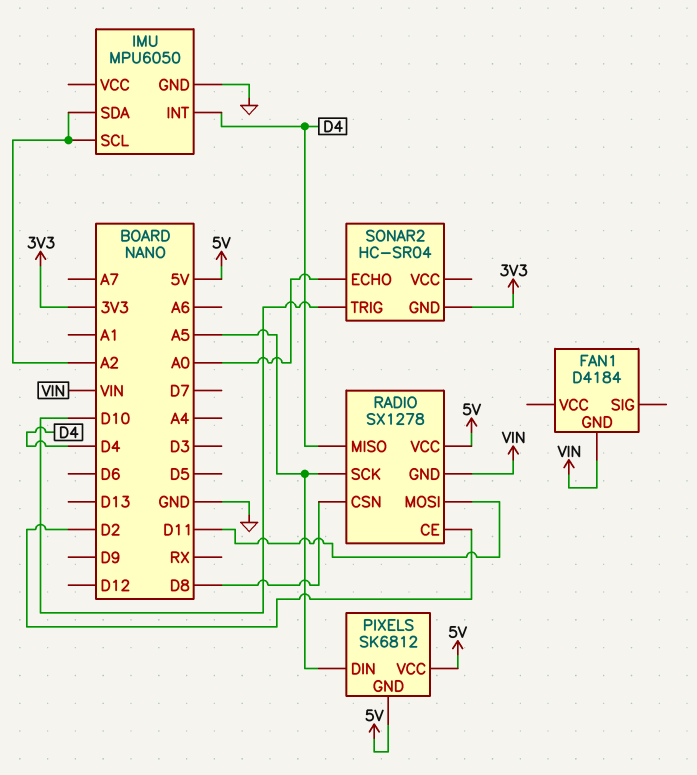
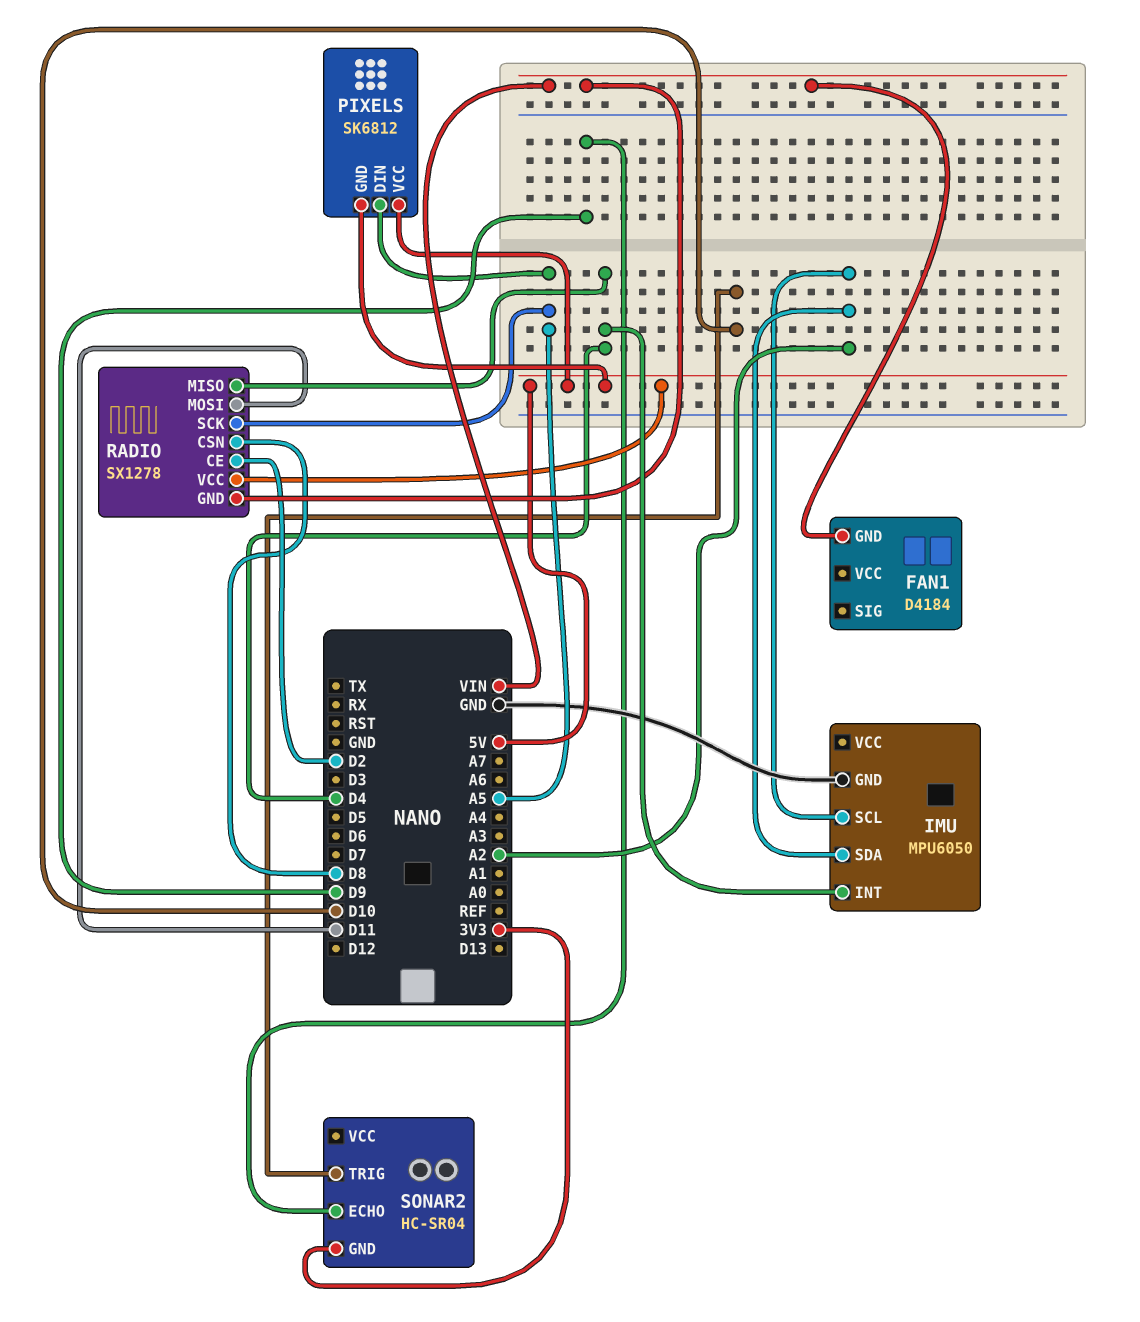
SONAR2 pin ECHO: A0 -> D9

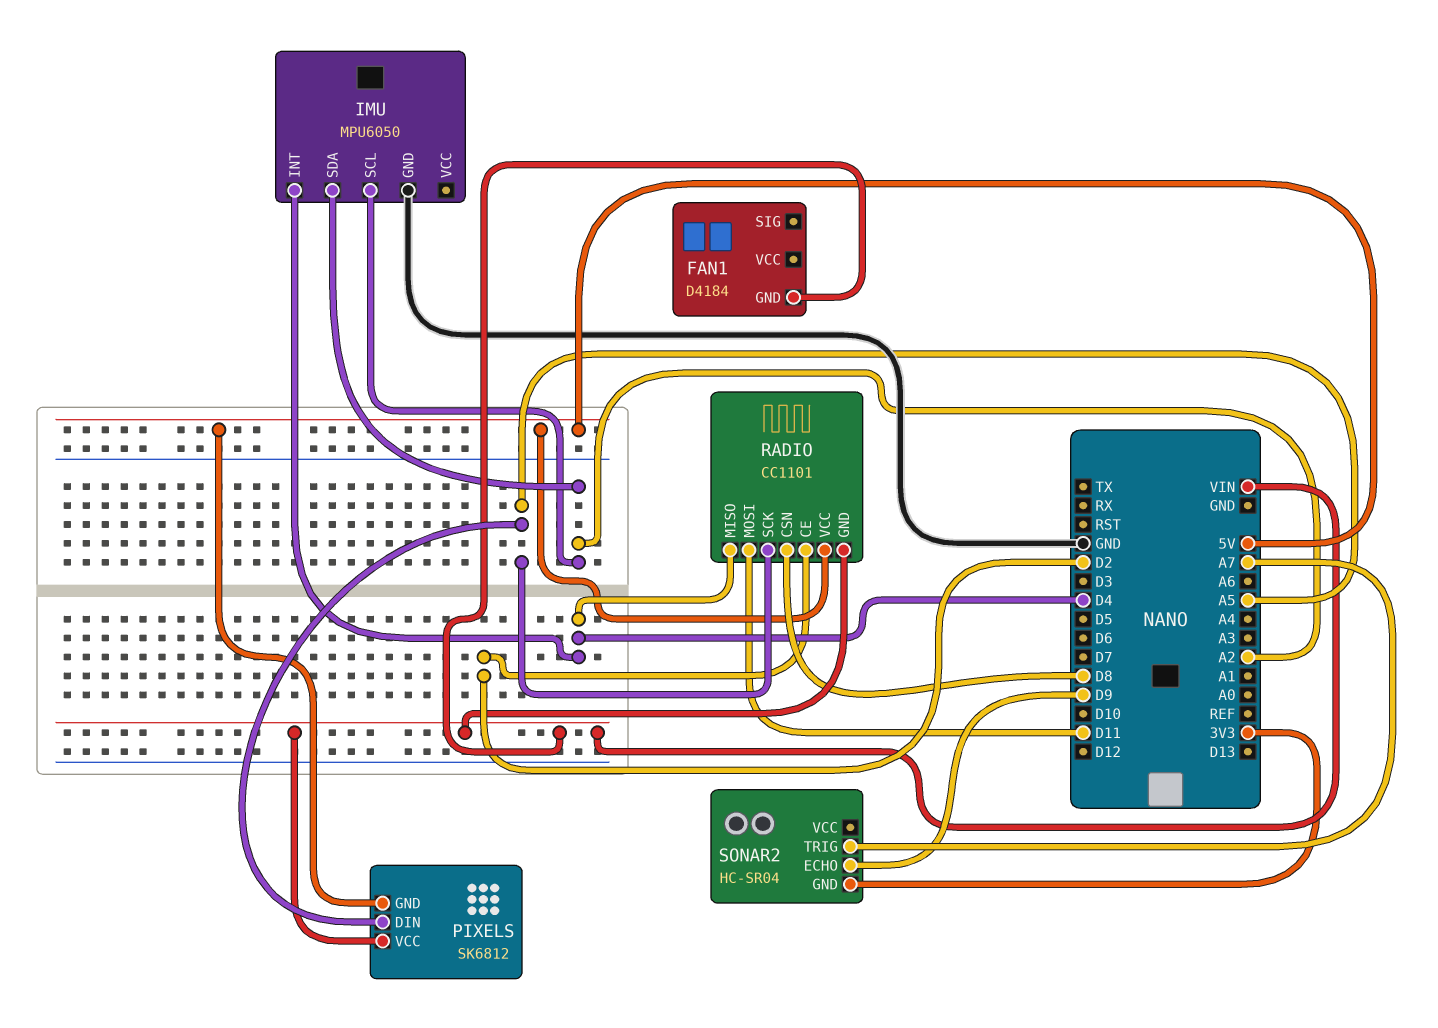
PIXELS pin VCC: 5V -> VIN
RADIO: SX1278 -> CC1101
SONAR2 pin TRIG: D10 -> A7

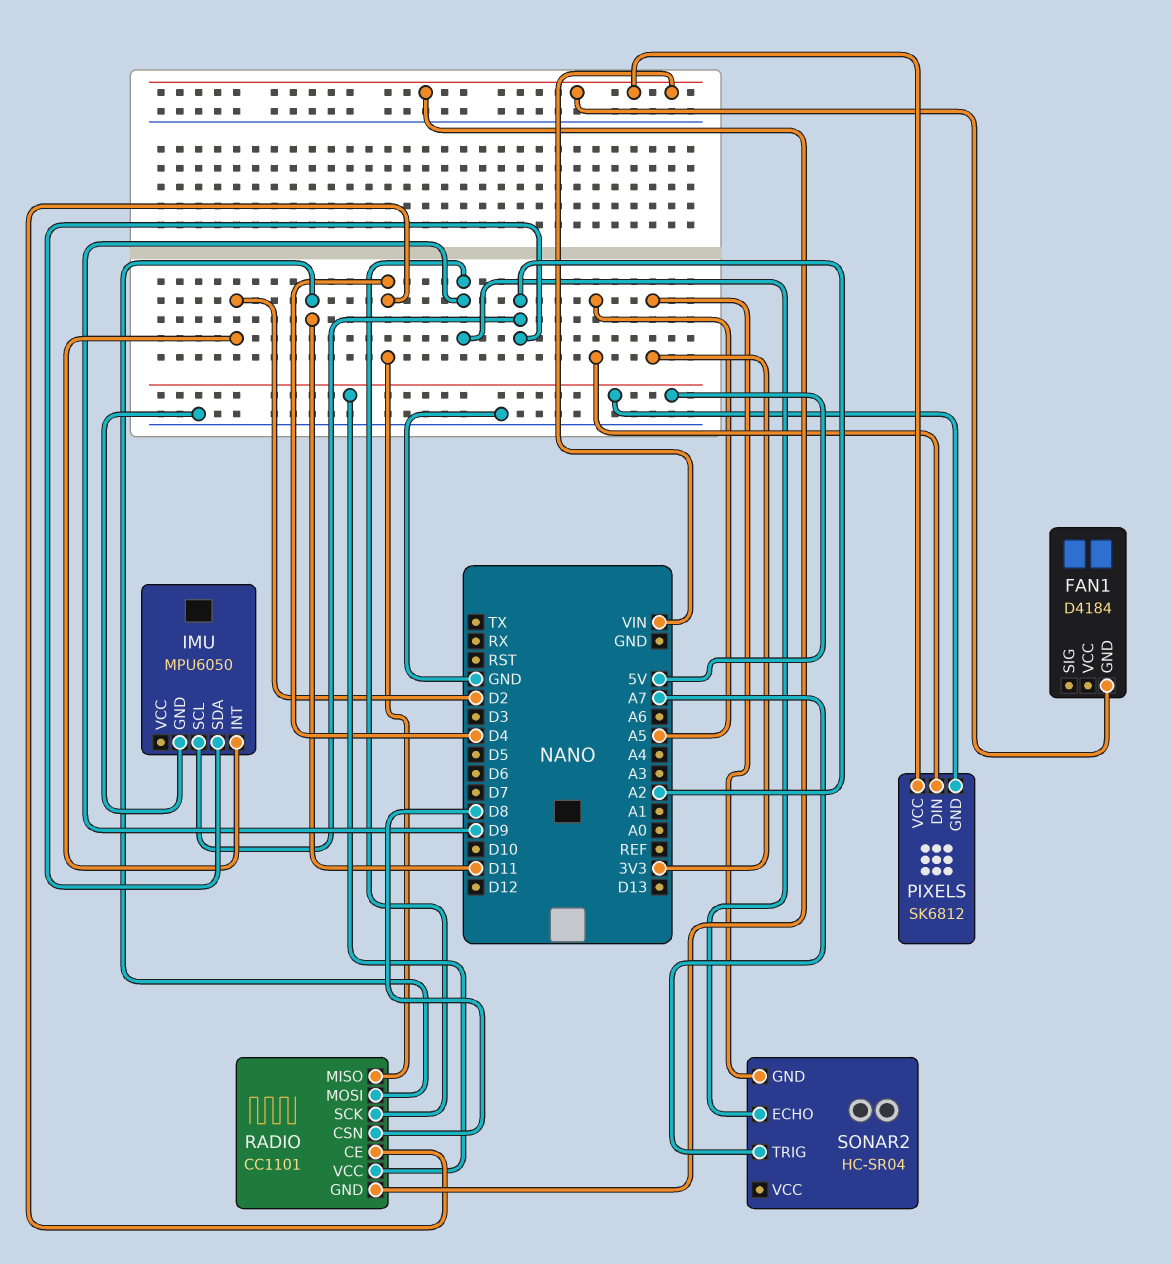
IMU pin INT: D4 -> D2
RADIO pin CE: D2 -> D4
RADIO pin SCK: A5 -> D9

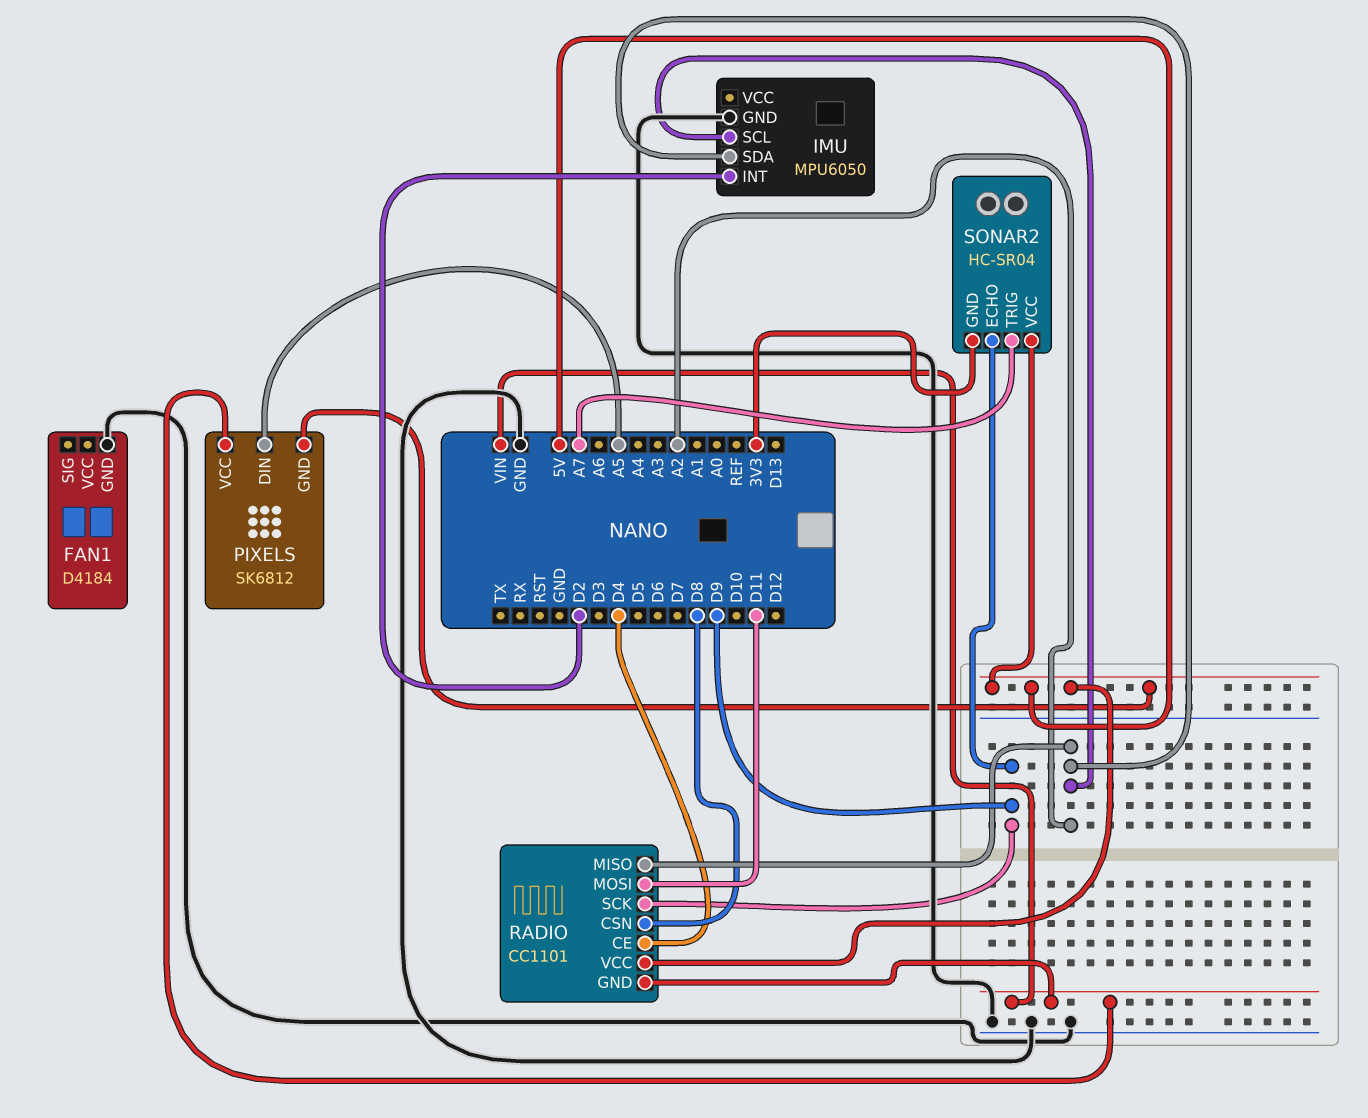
FAN1 pin GND: VIN -> GND
RADIO pin MISO: D4 -> A2
SONAR2 pin VCC: none -> 5V

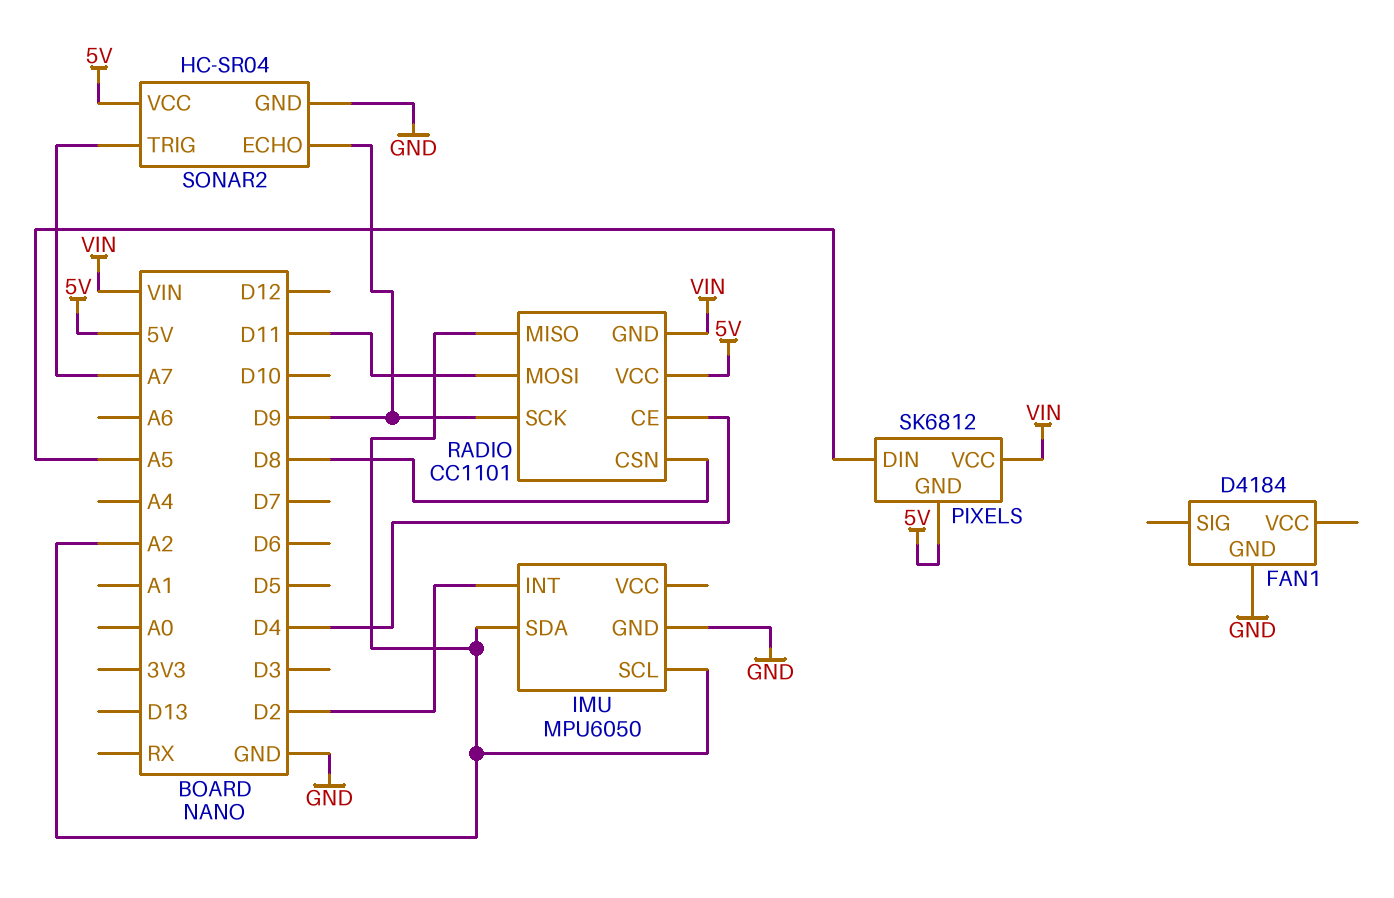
SONAR2 pin GND: 3V3 -> GND

